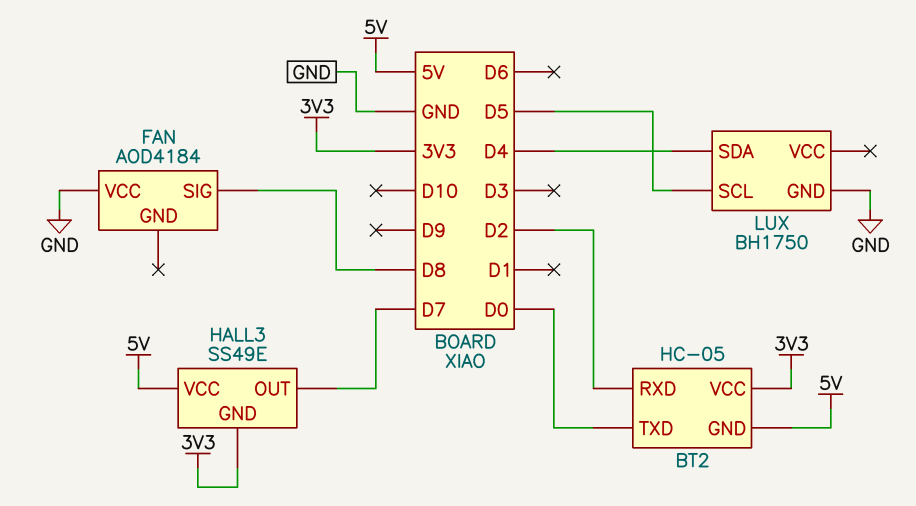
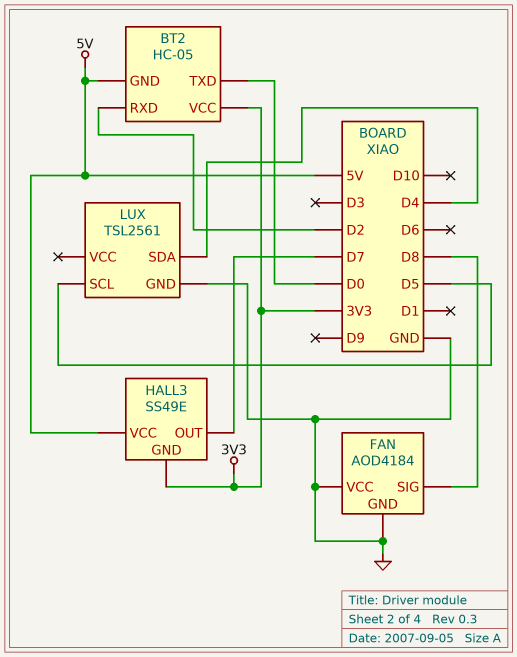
FAN pin GND: none -> GND
LUX: BH1750 -> TSL2561

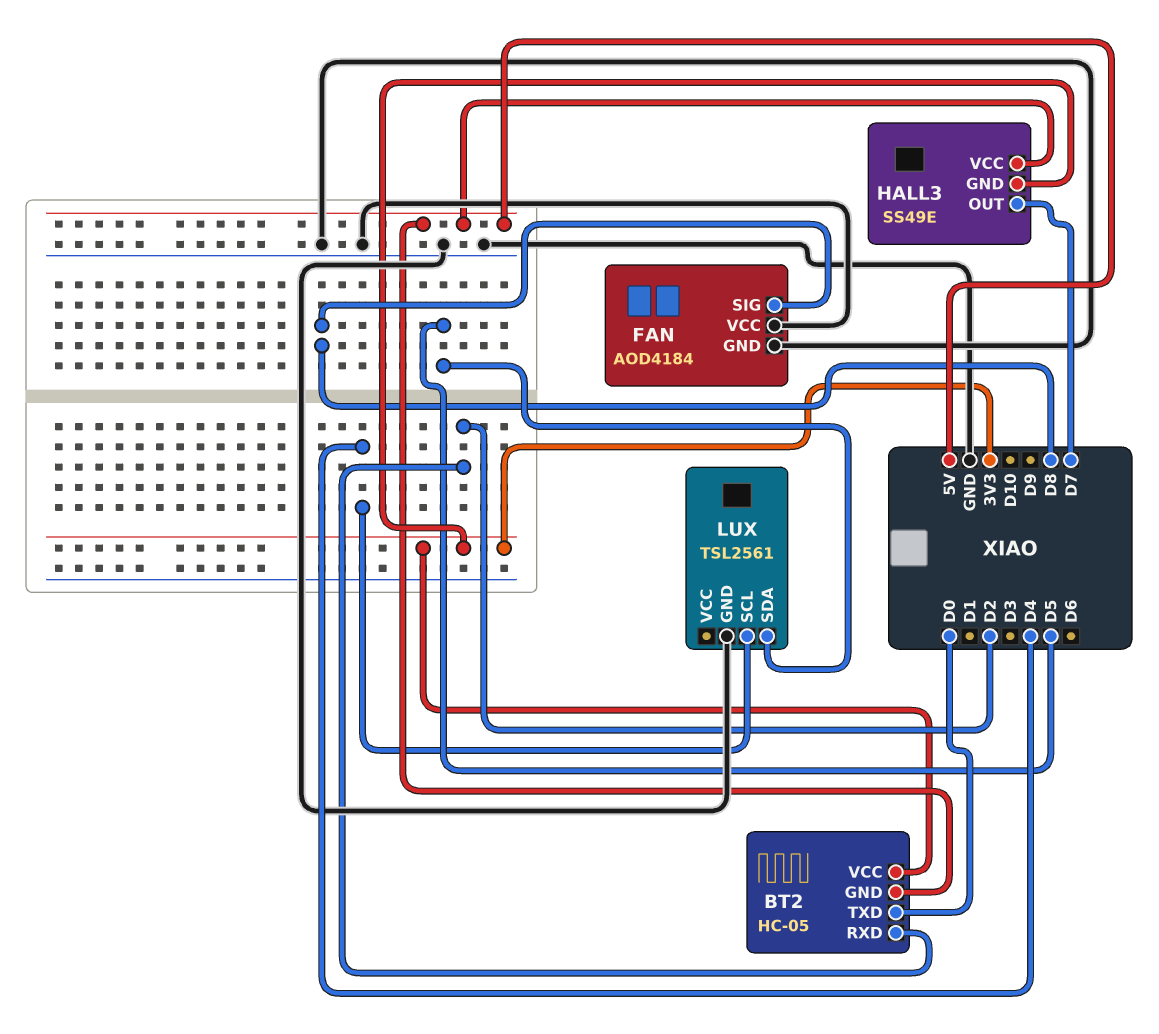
LUX pin SCL: D5 -> D4
LUX pin SDA: D4 -> D5

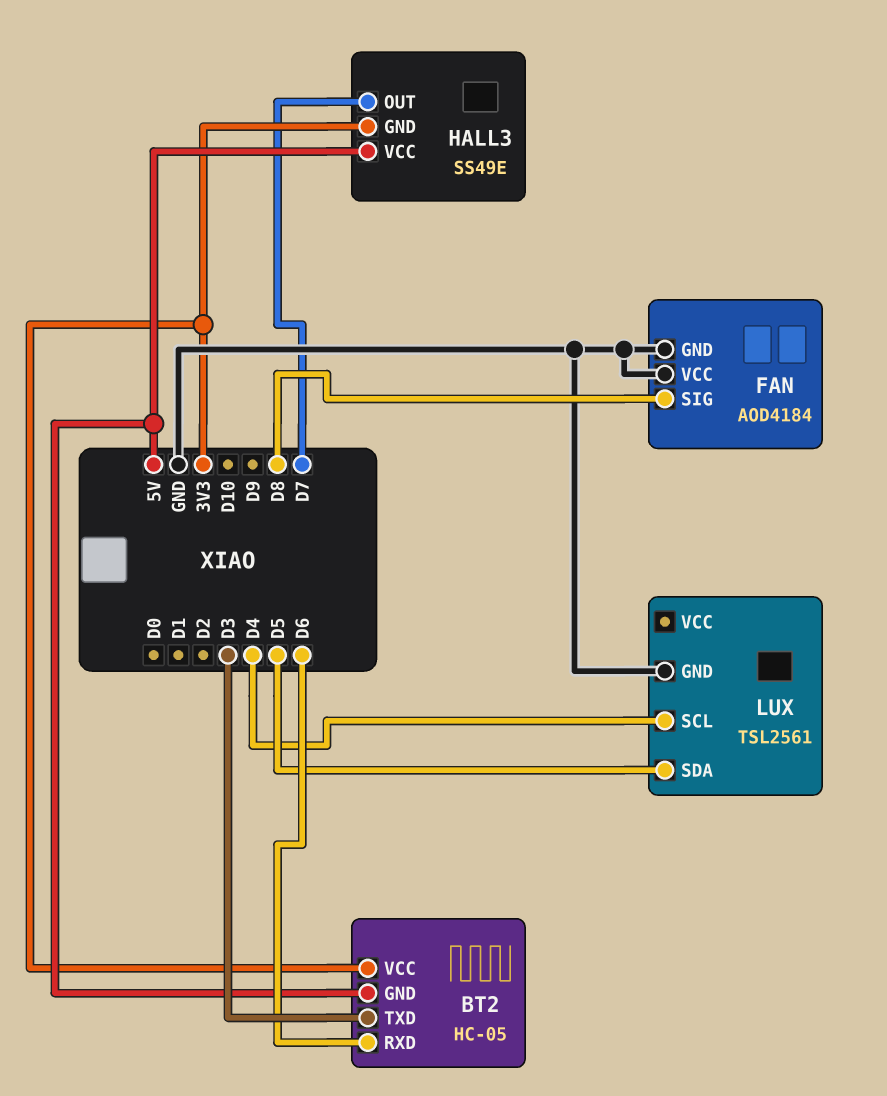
BT2 pin RXD: D2 -> D6
BT2 pin TXD: D0 -> D3

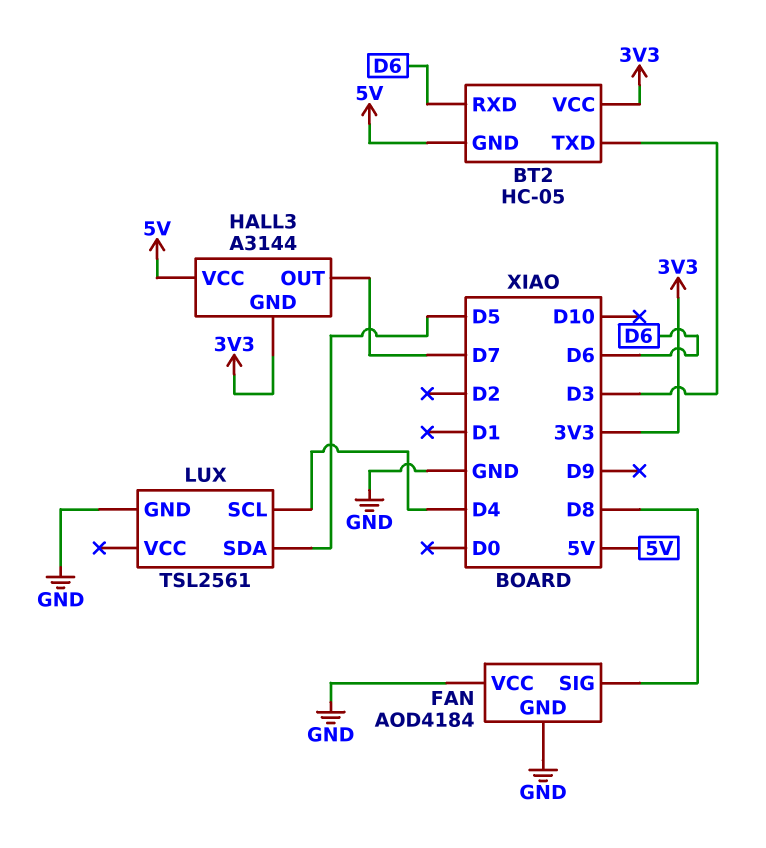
HALL3: SS49E -> A3144

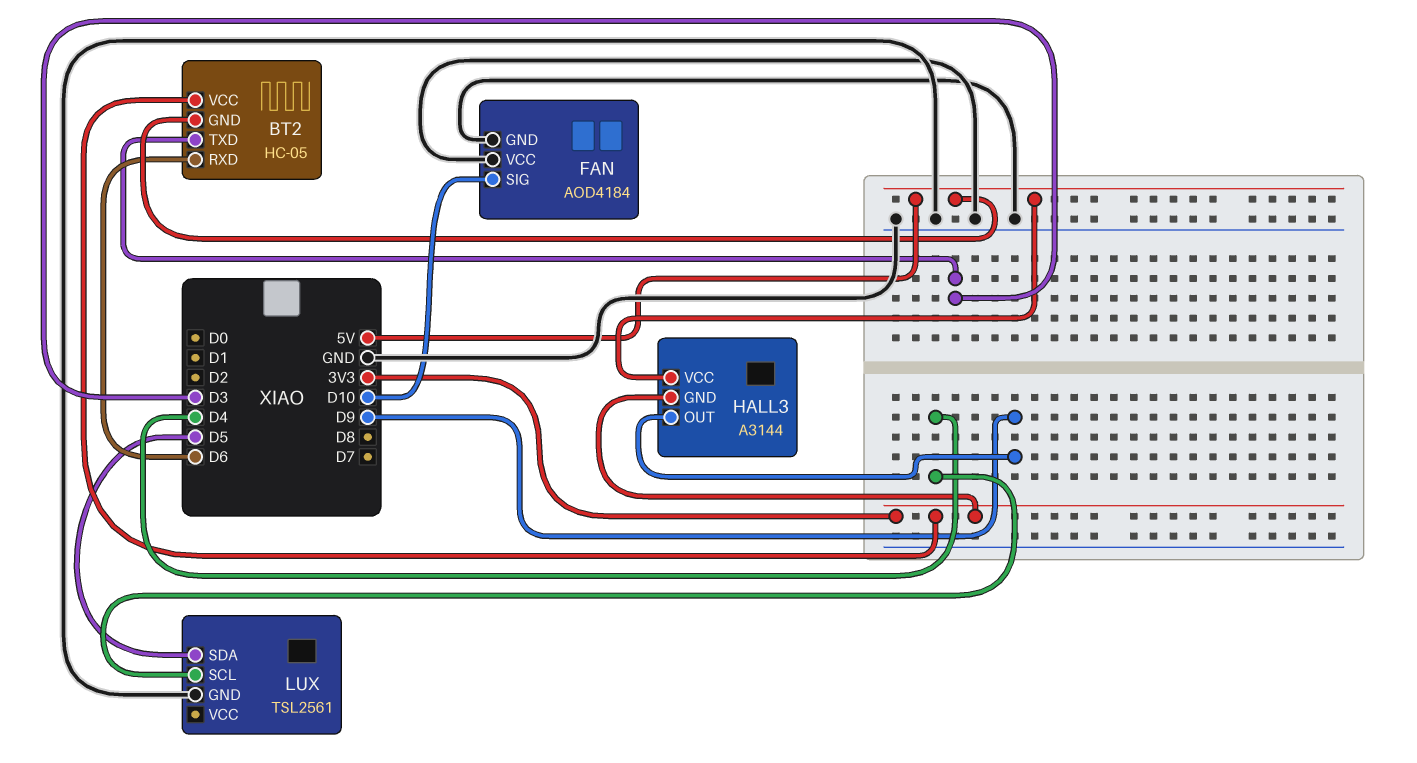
FAN pin SIG: D8 -> D10
HALL3 pin OUT: D7 -> D9

